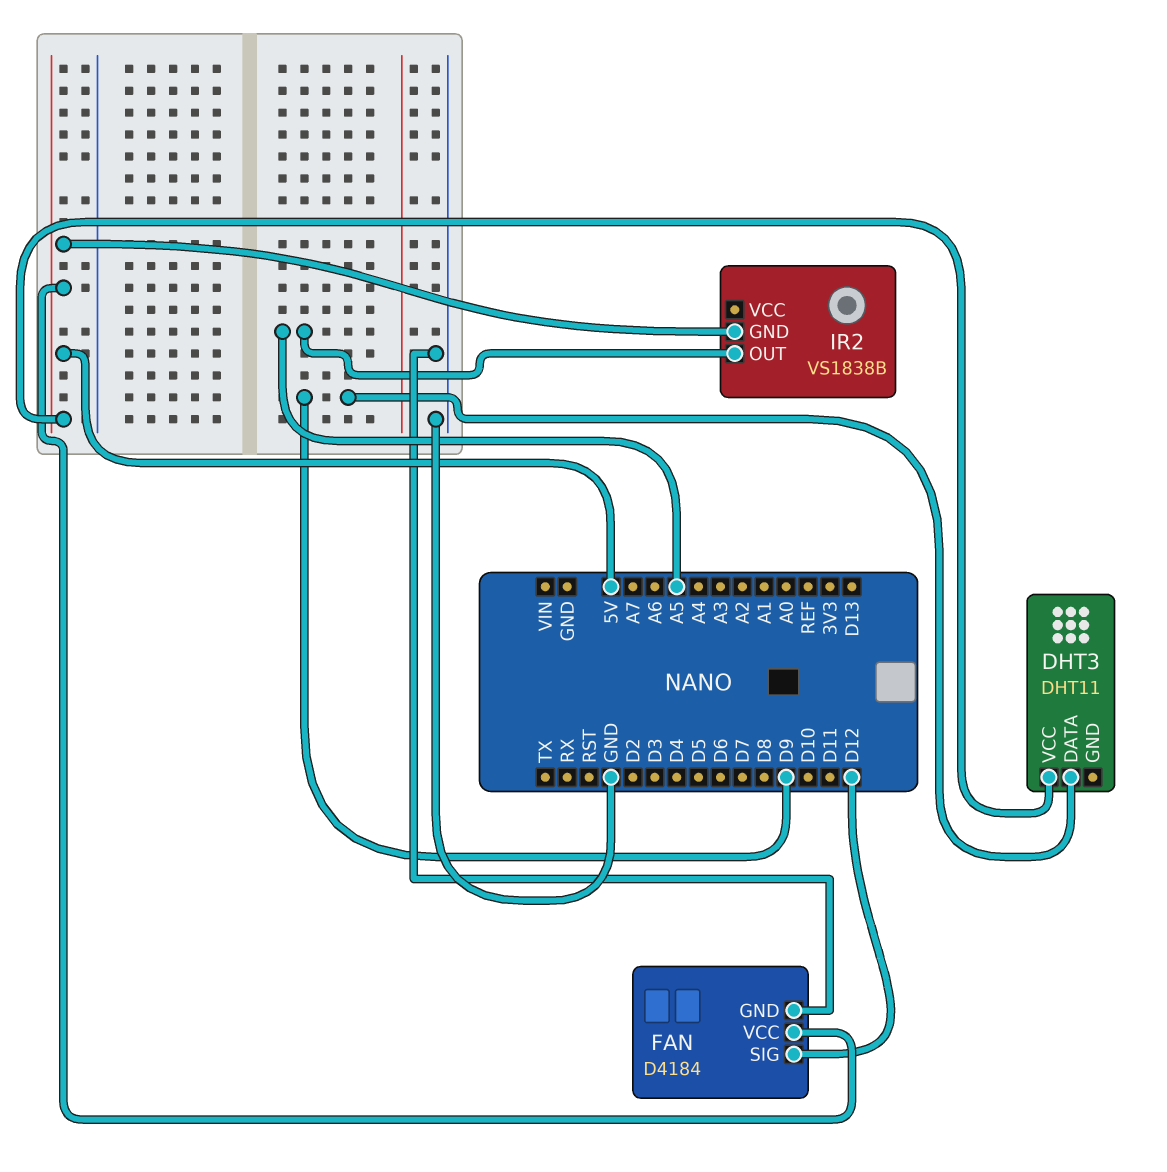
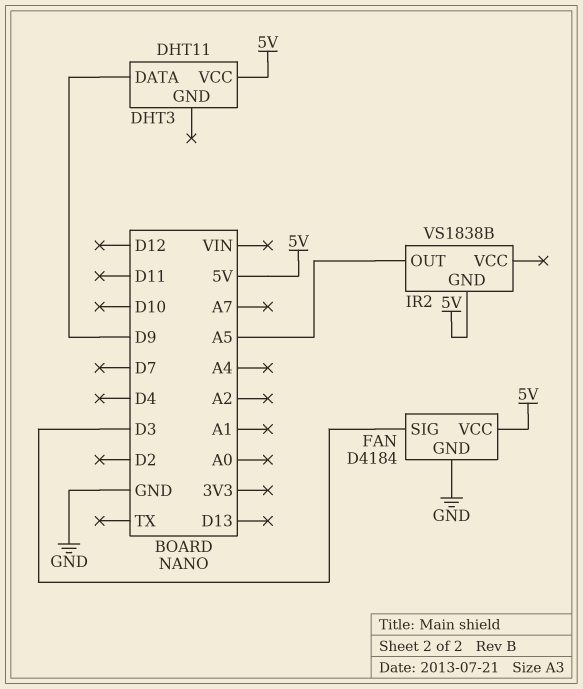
FAN pin SIG: D12 -> D3

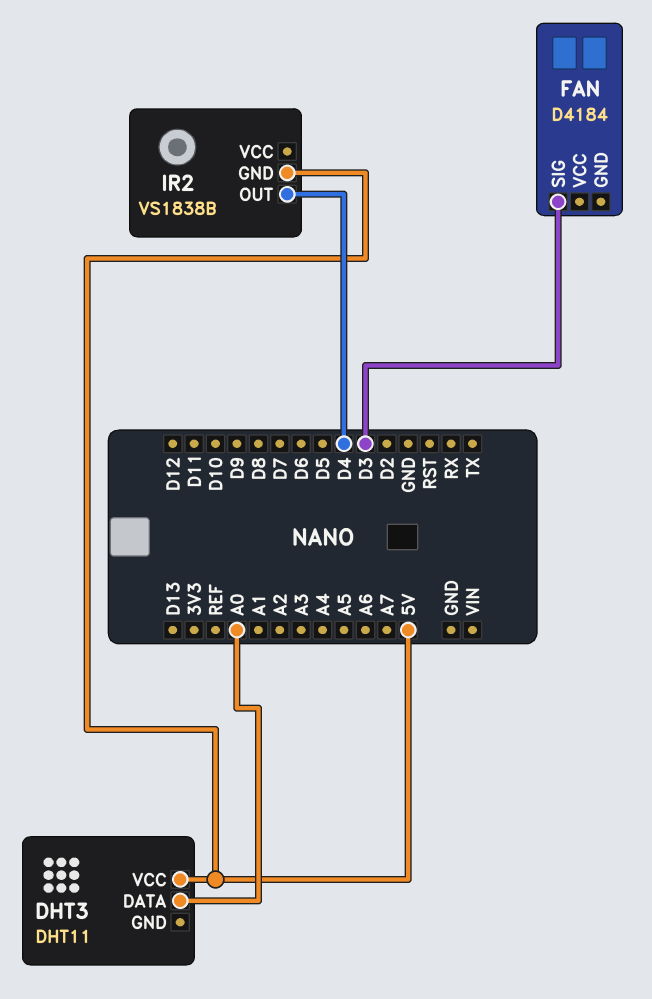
DHT3 pin DATA: D9 -> A0
FAN pin GND: GND -> none
FAN pin VCC: 5V -> none
IR2 pin OUT: A5 -> D4

